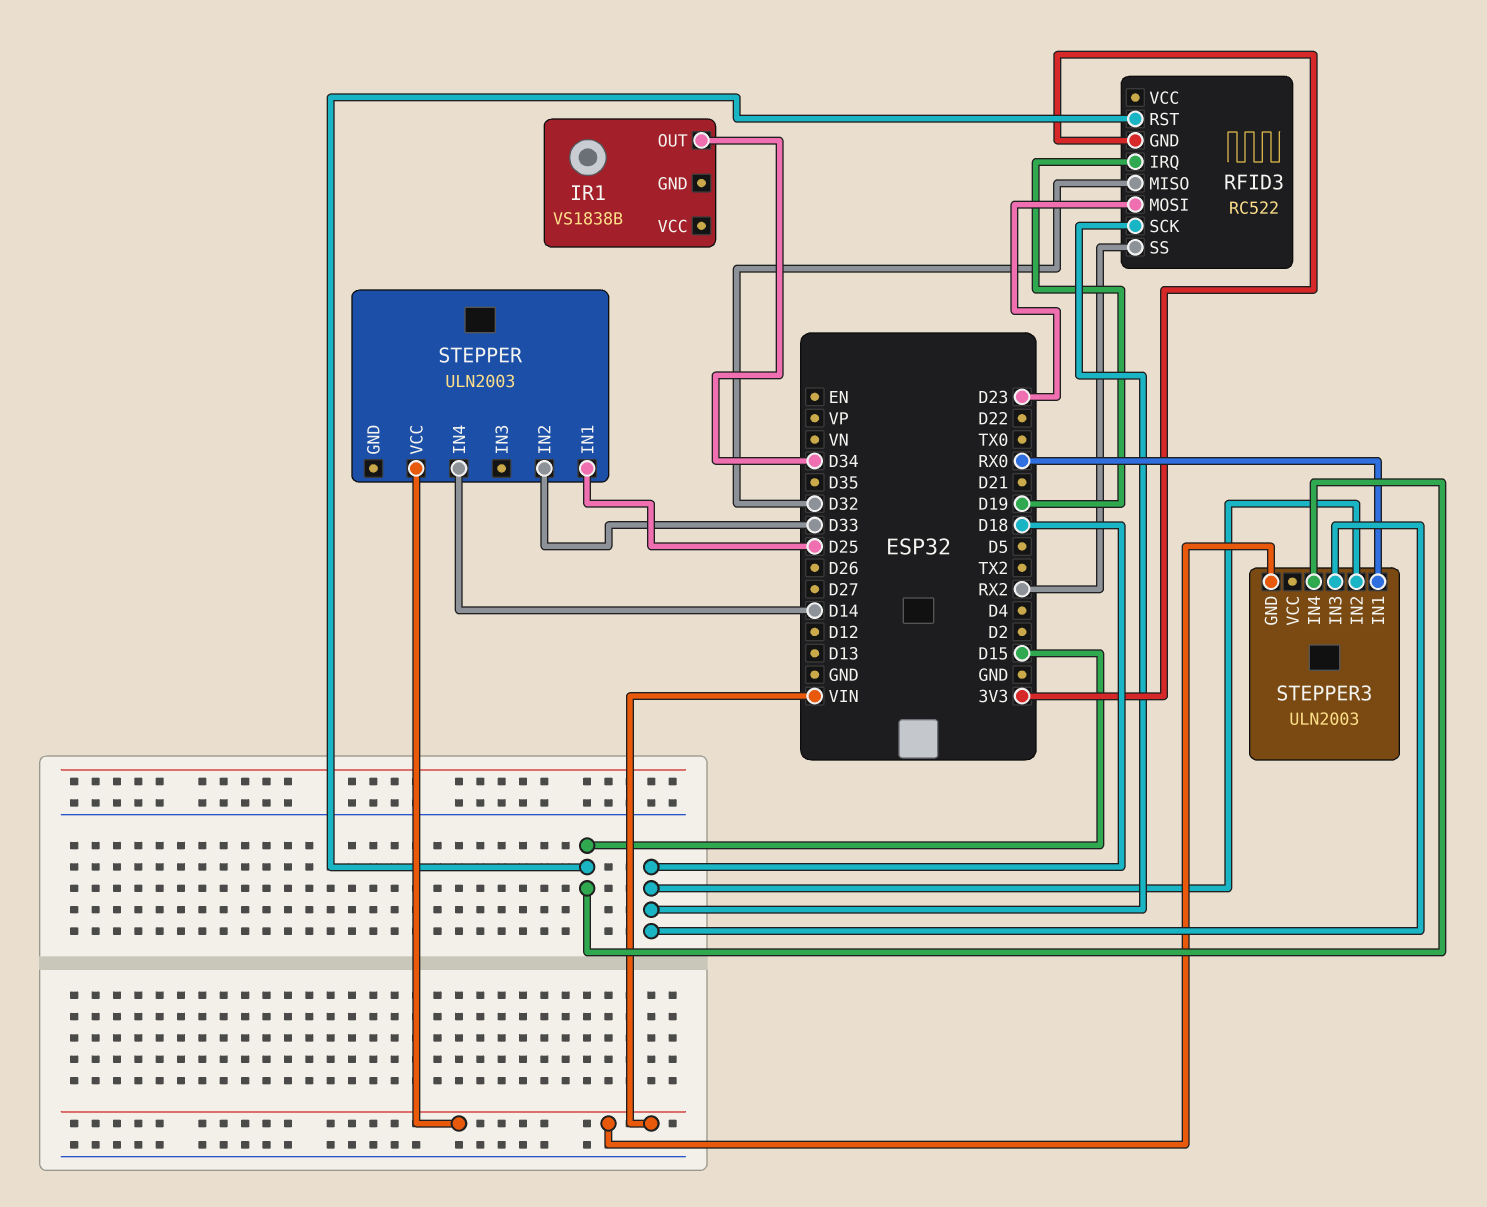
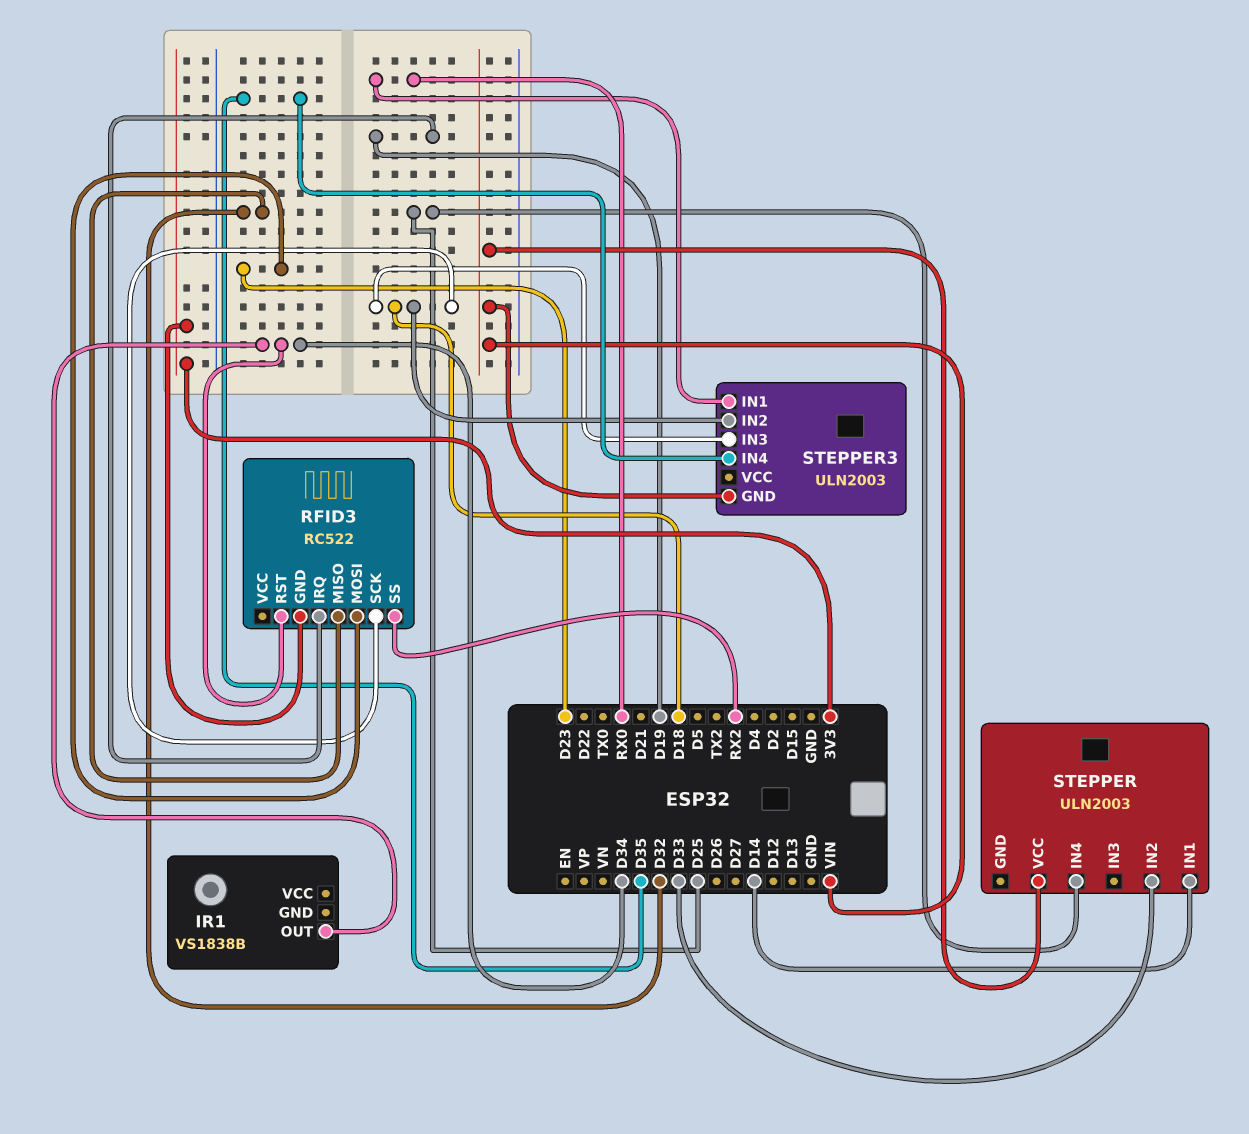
RFID3 pin RST: D15 -> D34
STEPPER pin IN1: D25 -> D14
STEPPER pin IN4: D14 -> D25
STEPPER3 pin IN4: D15 -> D35

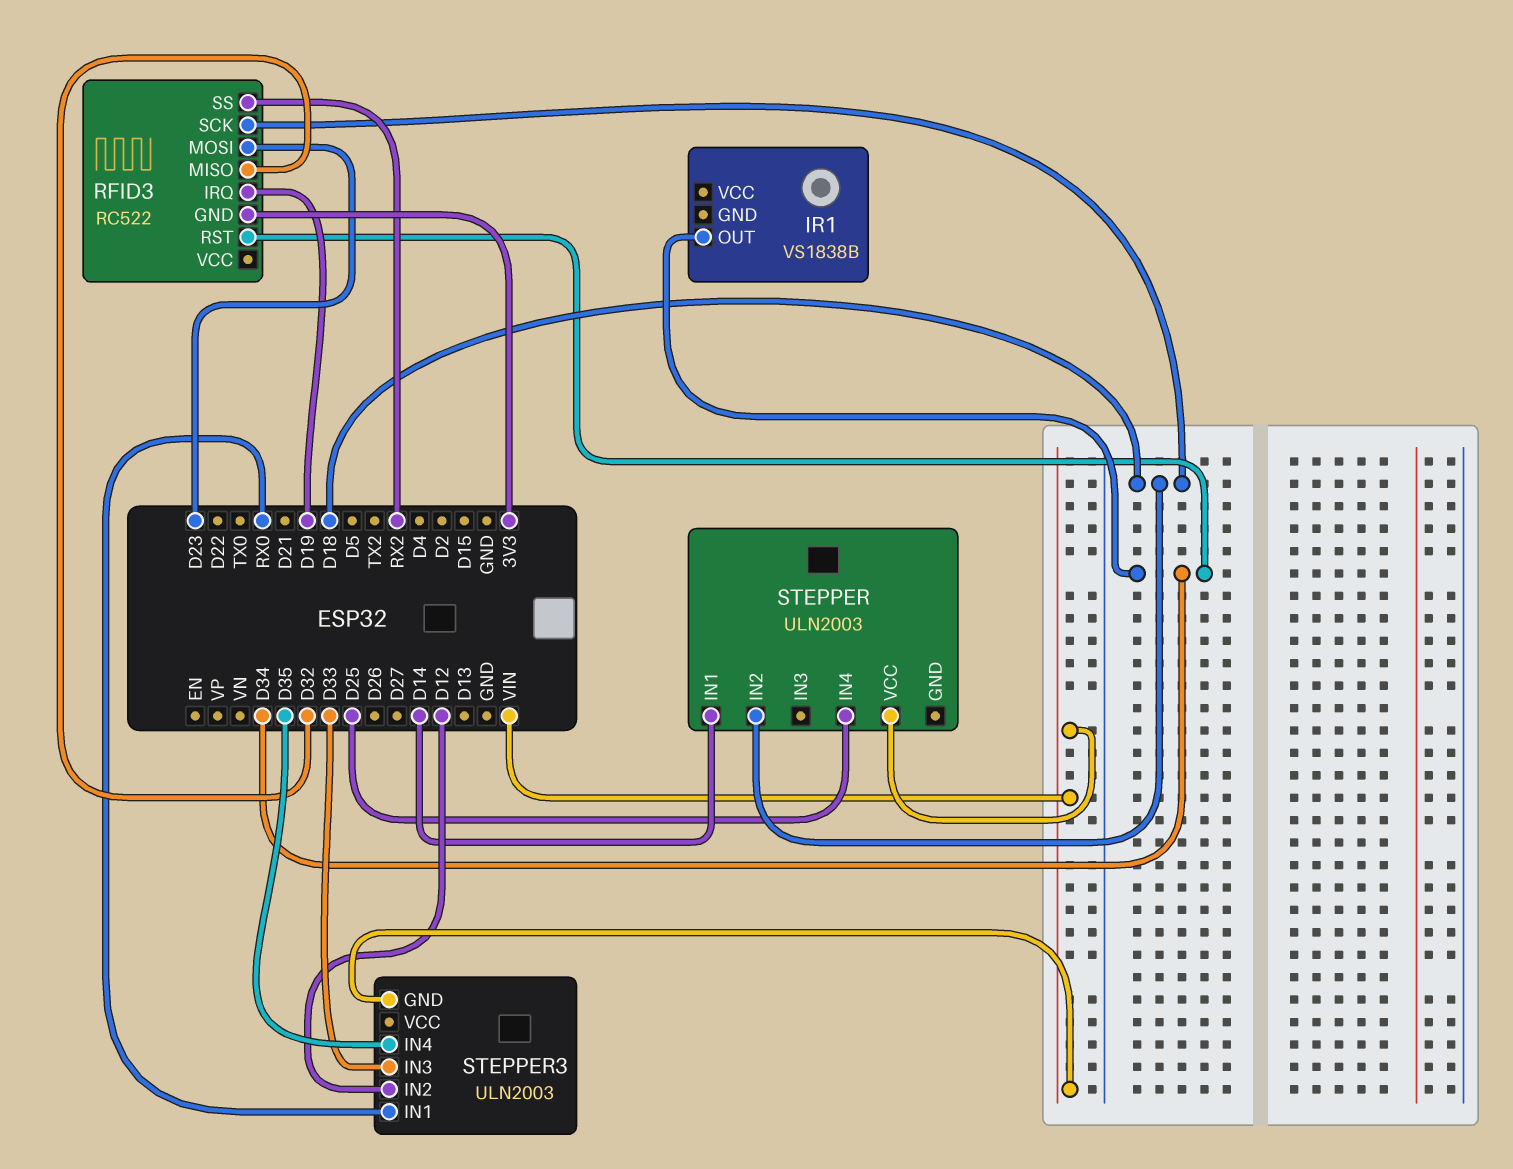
STEPPER pin IN2: D33 -> D18
STEPPER3 pin IN2: D18 -> D12
STEPPER3 pin IN3: D18 -> D33

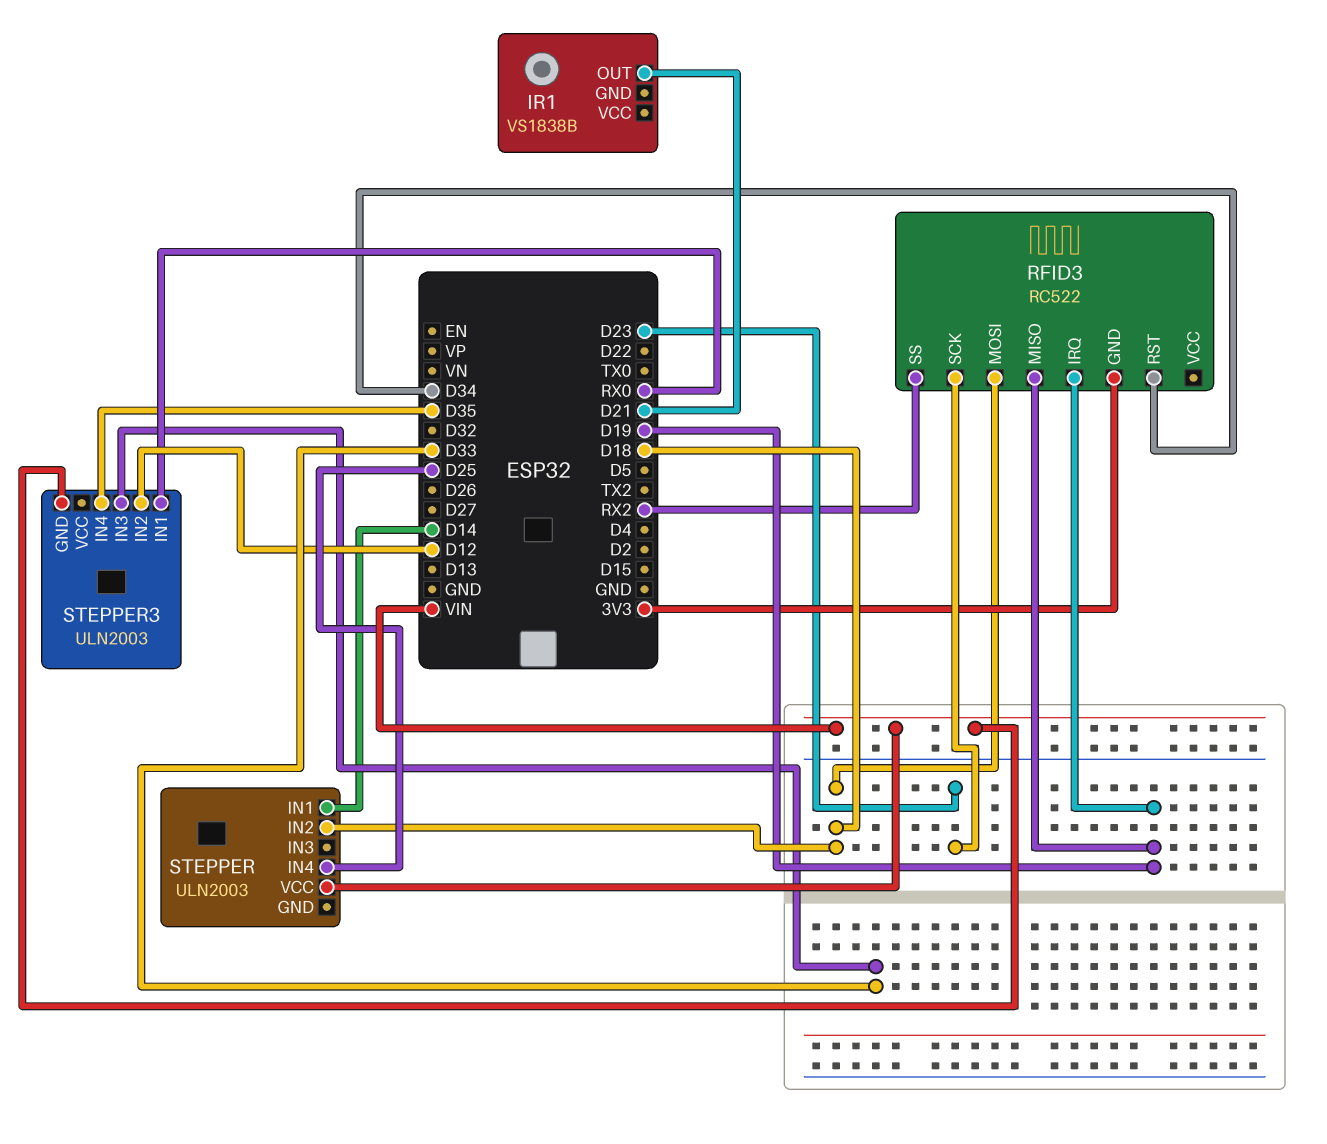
IR1 pin OUT: D34 -> D21
RFID3 pin MISO: D32 -> D19
RFID3 pin MOSI: D23 -> D18
RFID3 pin SCK: D18 -> D23

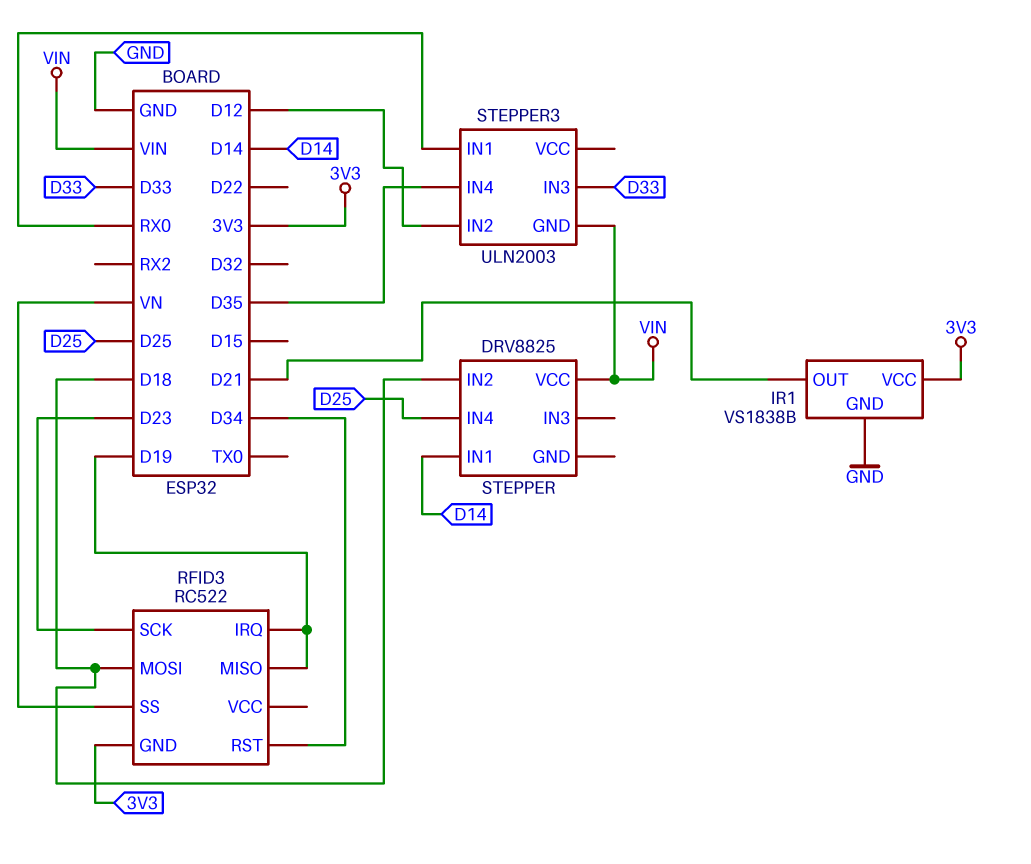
IR1 pin GND: none -> GND
IR1 pin VCC: none -> 3V3
RFID3 pin SS: RX2 -> VN
STEPPER: ULN2003 -> DRV8825

